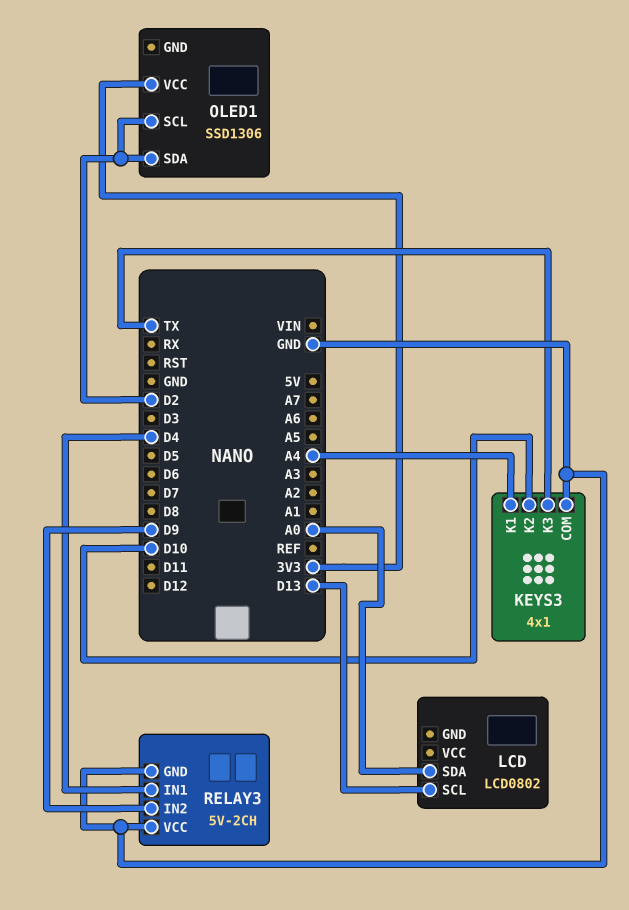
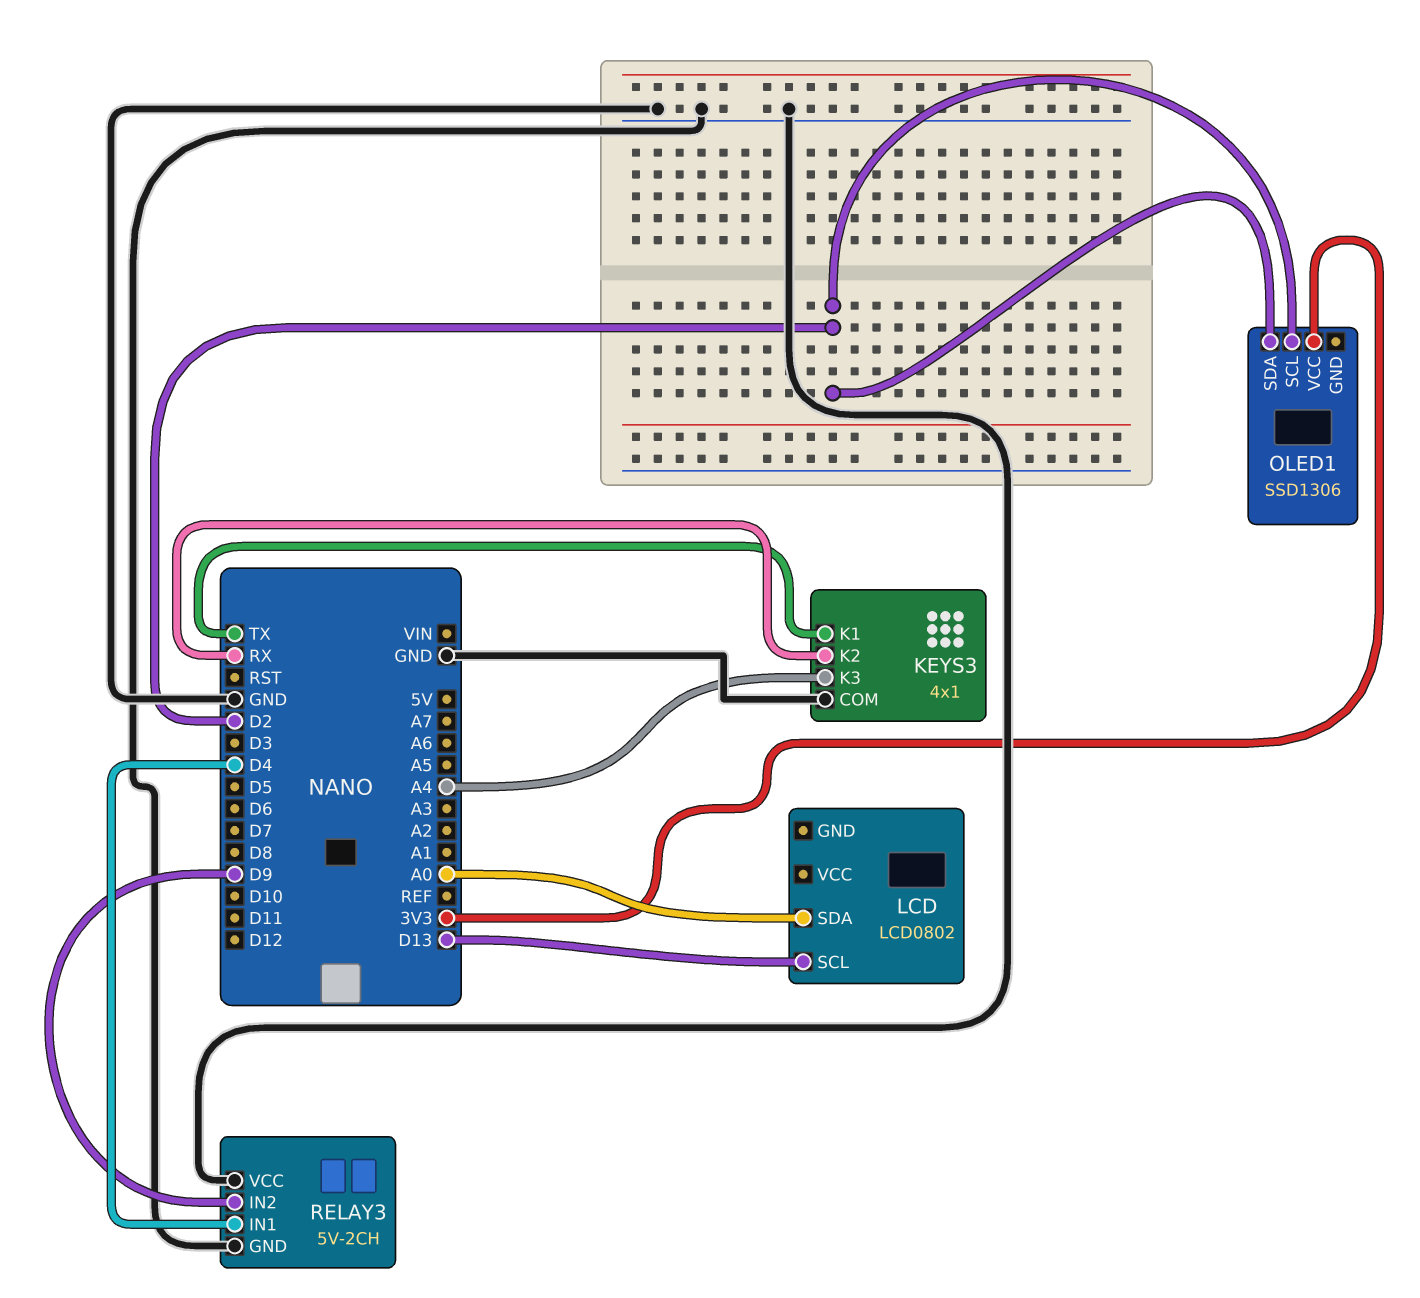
KEYS3 pin K1: A4 -> TX
KEYS3 pin K2: D10 -> RX
KEYS3 pin K3: TX -> A4

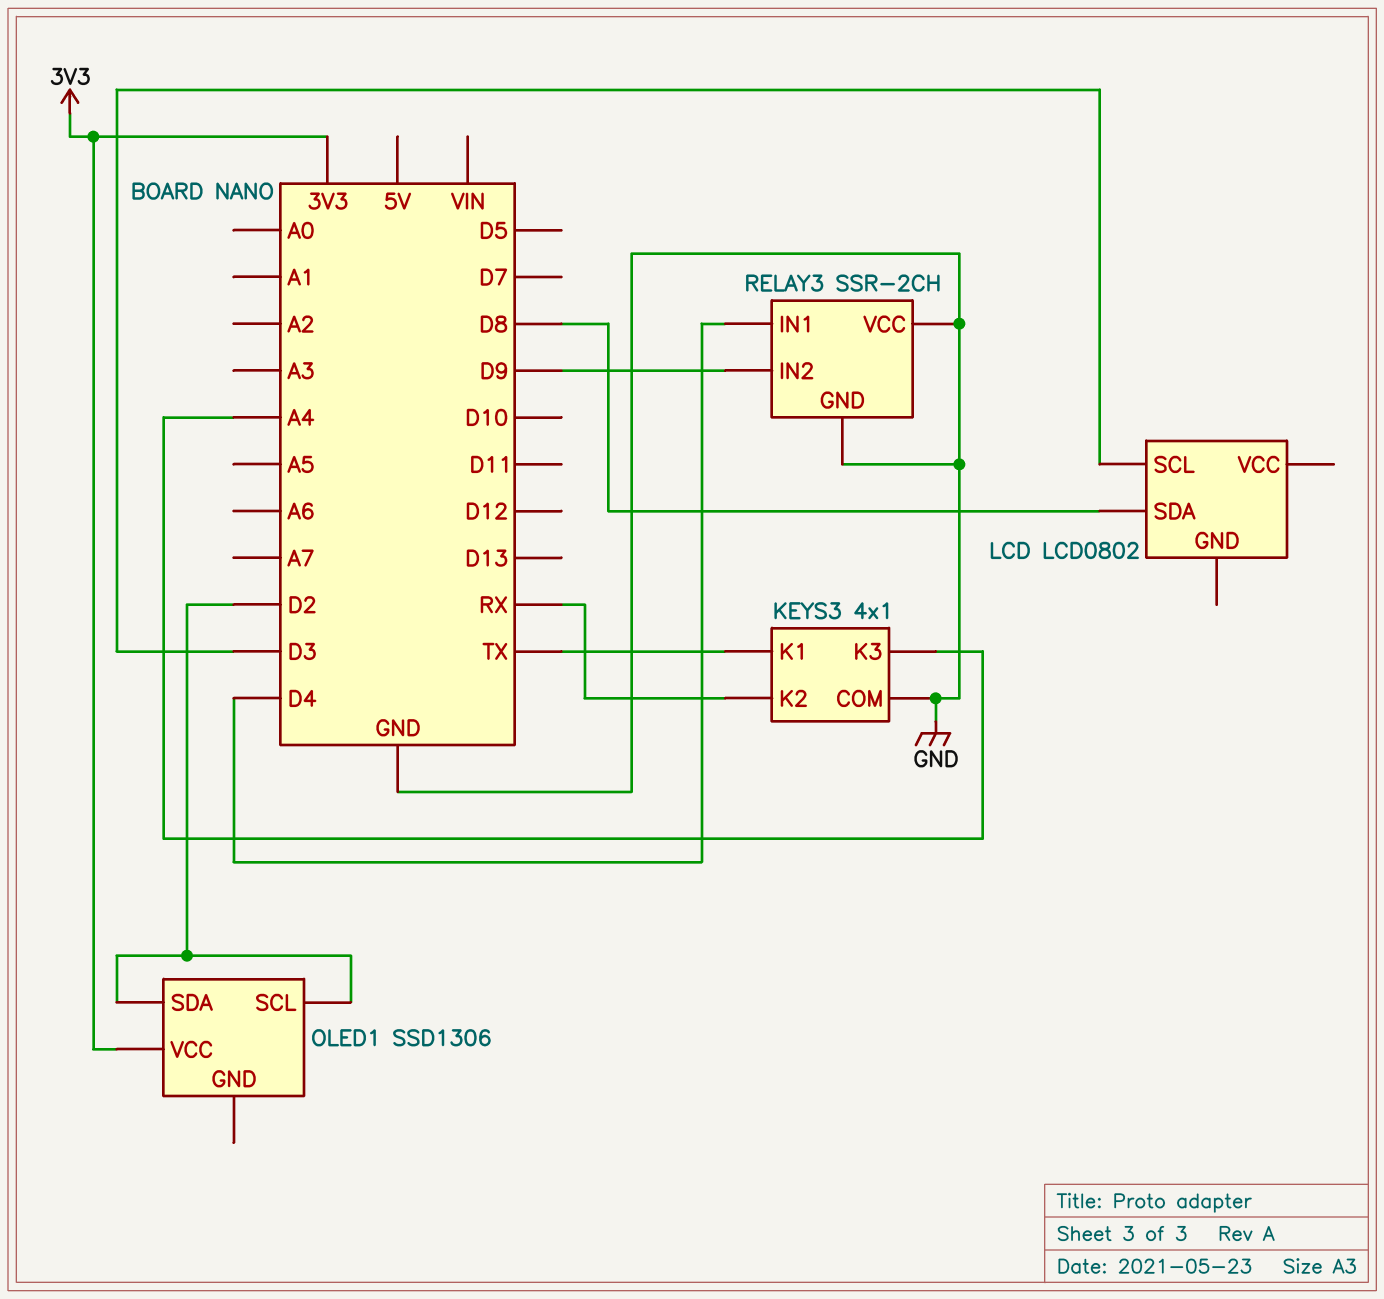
LCD pin SCL: D13 -> D3
LCD pin SDA: A0 -> D8
RELAY3: 5V-2CH -> SSR-2CH

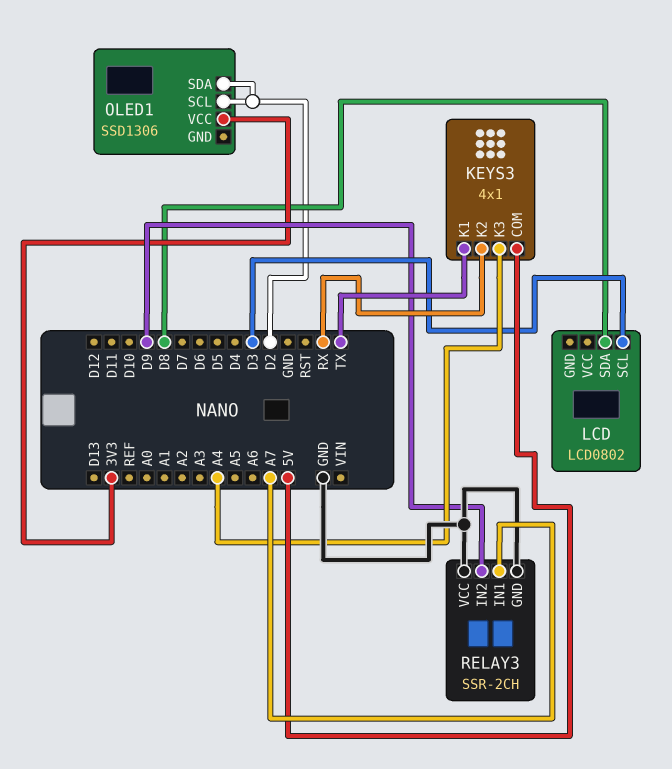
KEYS3 pin COM: GND -> 5V
RELAY3 pin IN1: D4 -> A7

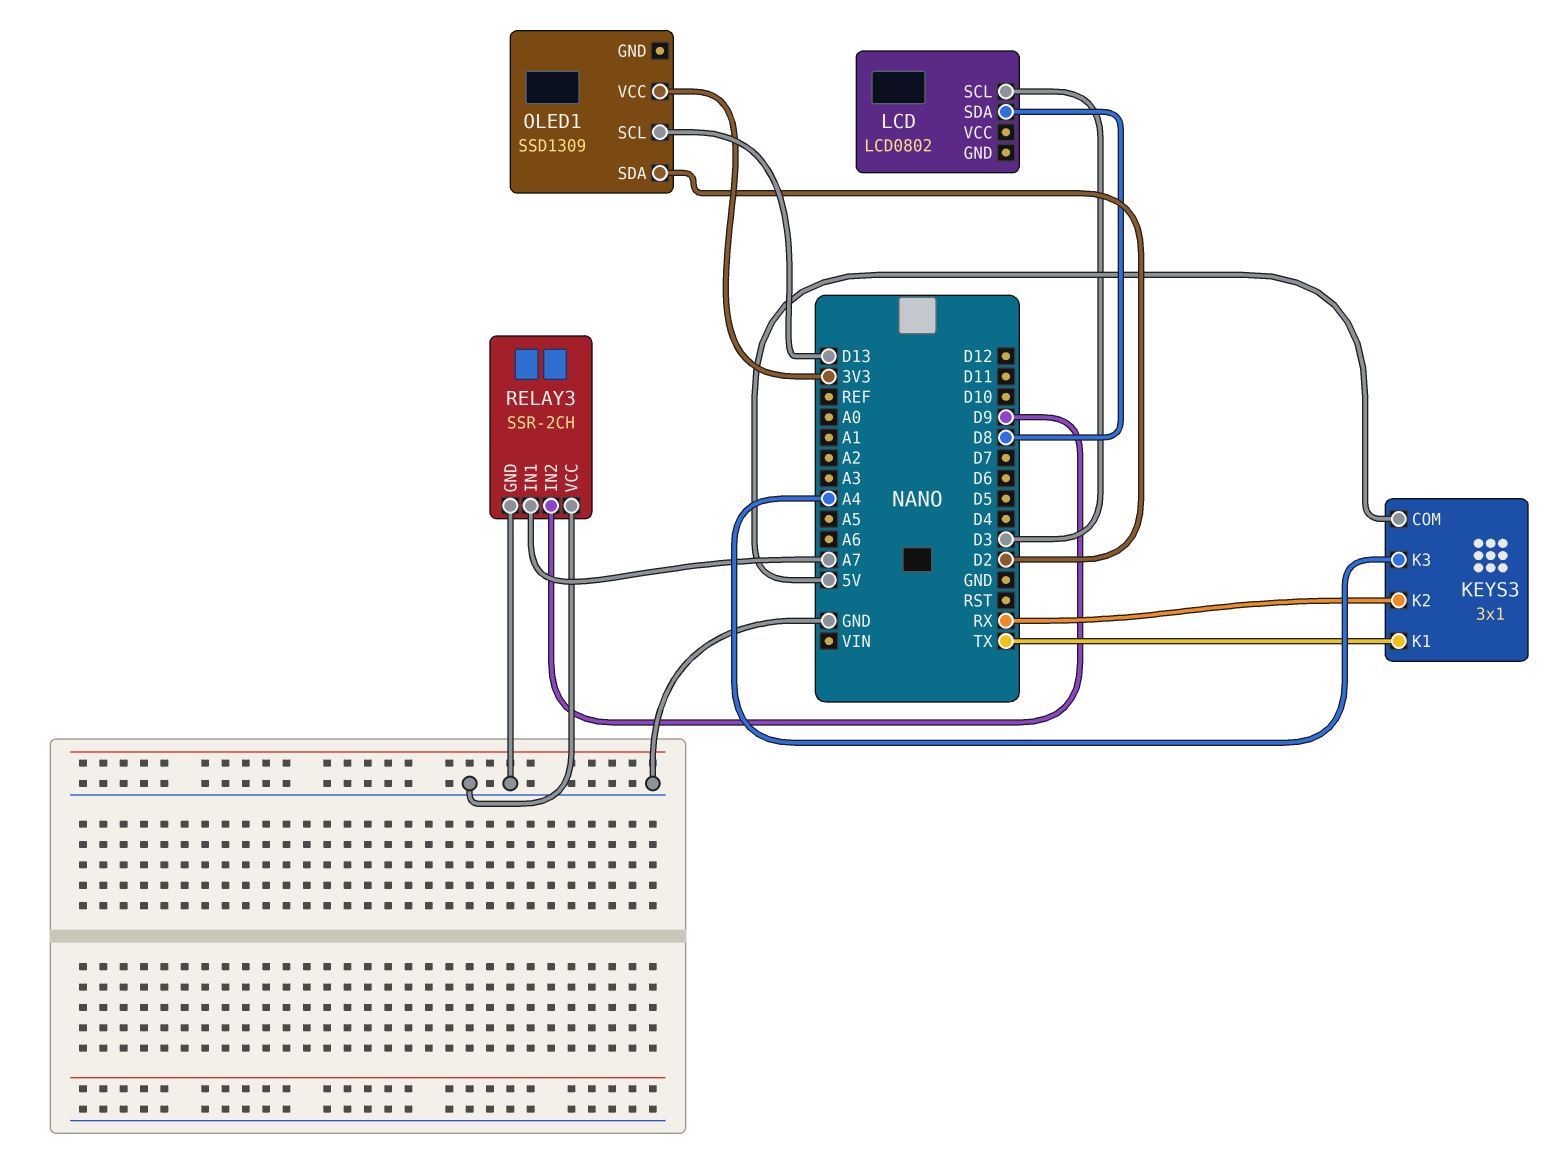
KEYS3: 4x1 -> 3x1
OLED1: SSD1306 -> SSD1309
OLED1 pin SCL: D2 -> D13

